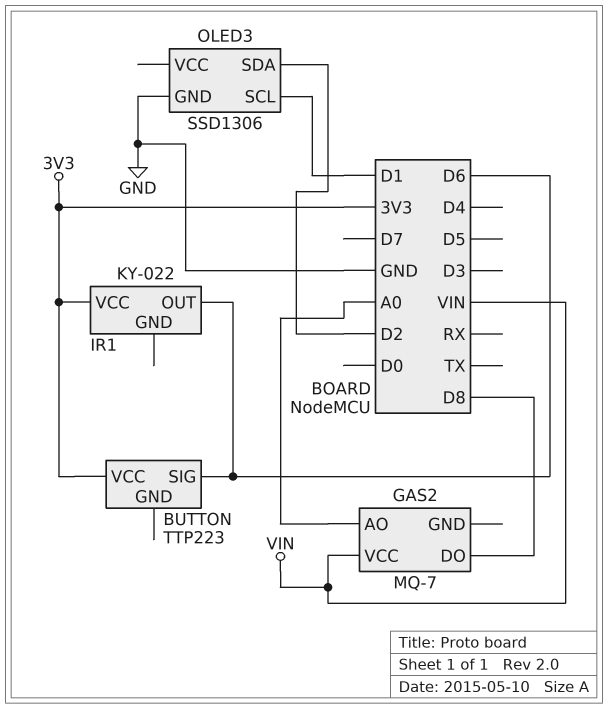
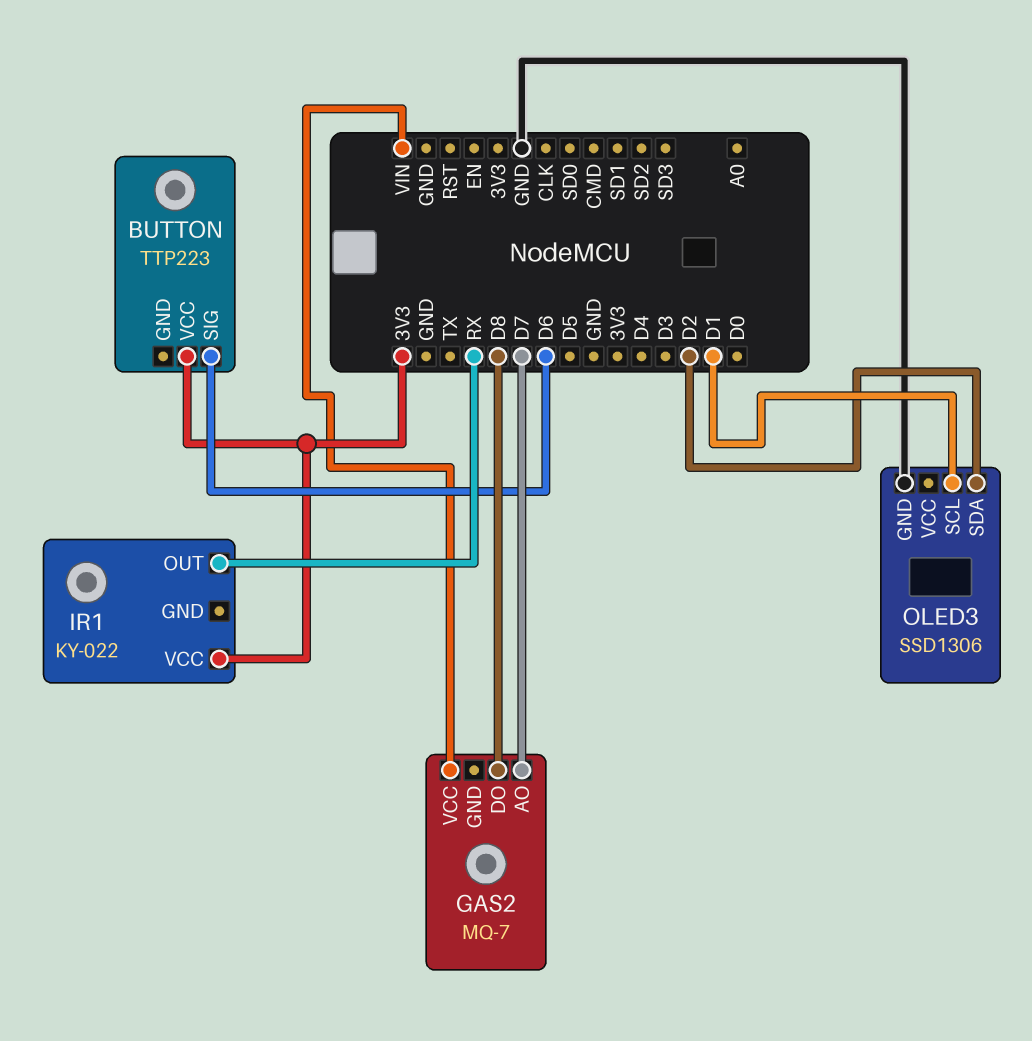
GAS2 pin AO: A0 -> D7
IR1 pin OUT: D6 -> RX

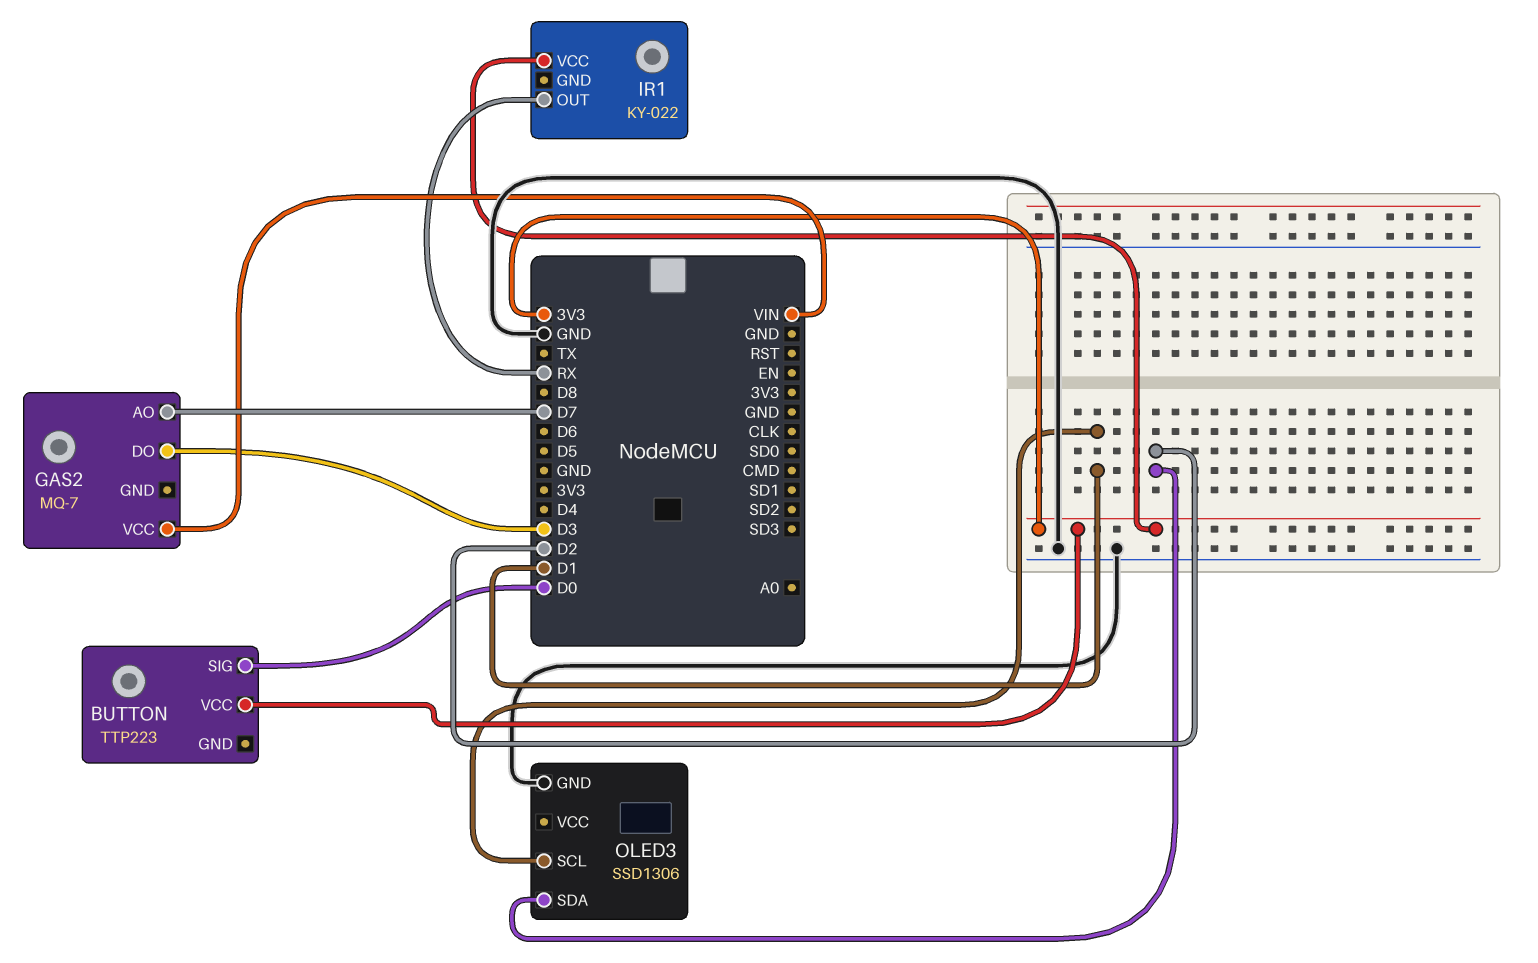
BUTTON pin SIG: D6 -> D0
GAS2 pin DO: D8 -> D3

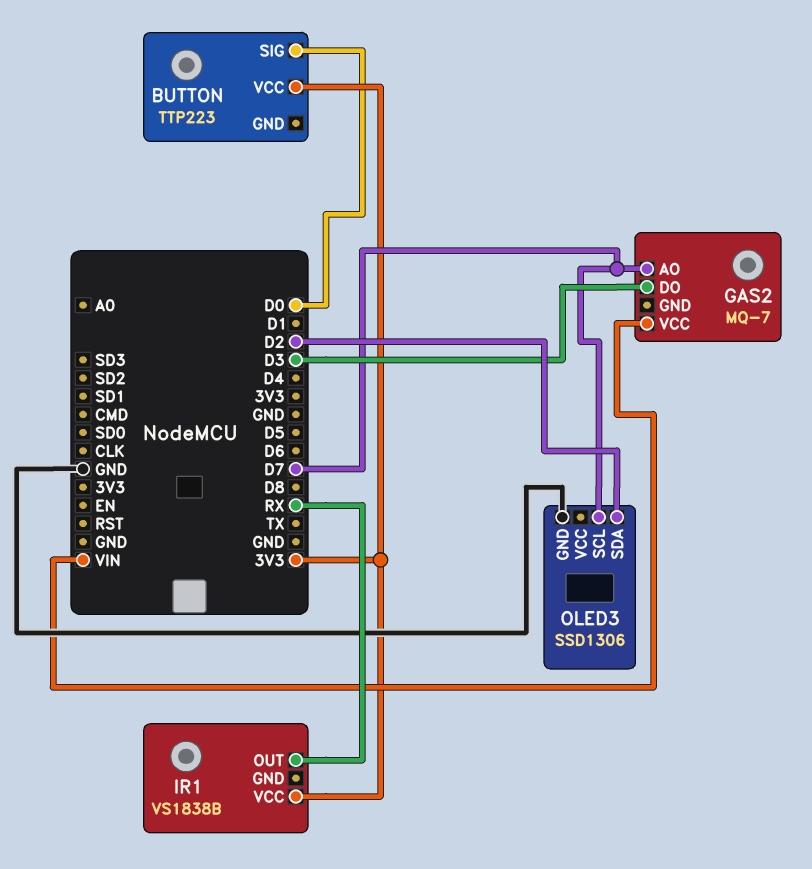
IR1: KY-022 -> VS1838B
OLED3 pin SCL: D1 -> D7

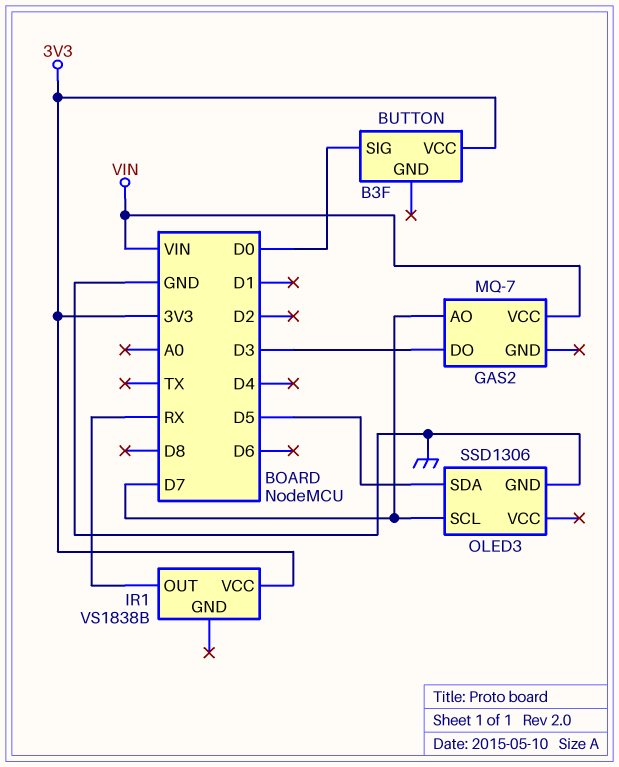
BUTTON: TTP223 -> B3F
OLED3 pin SDA: D2 -> D5

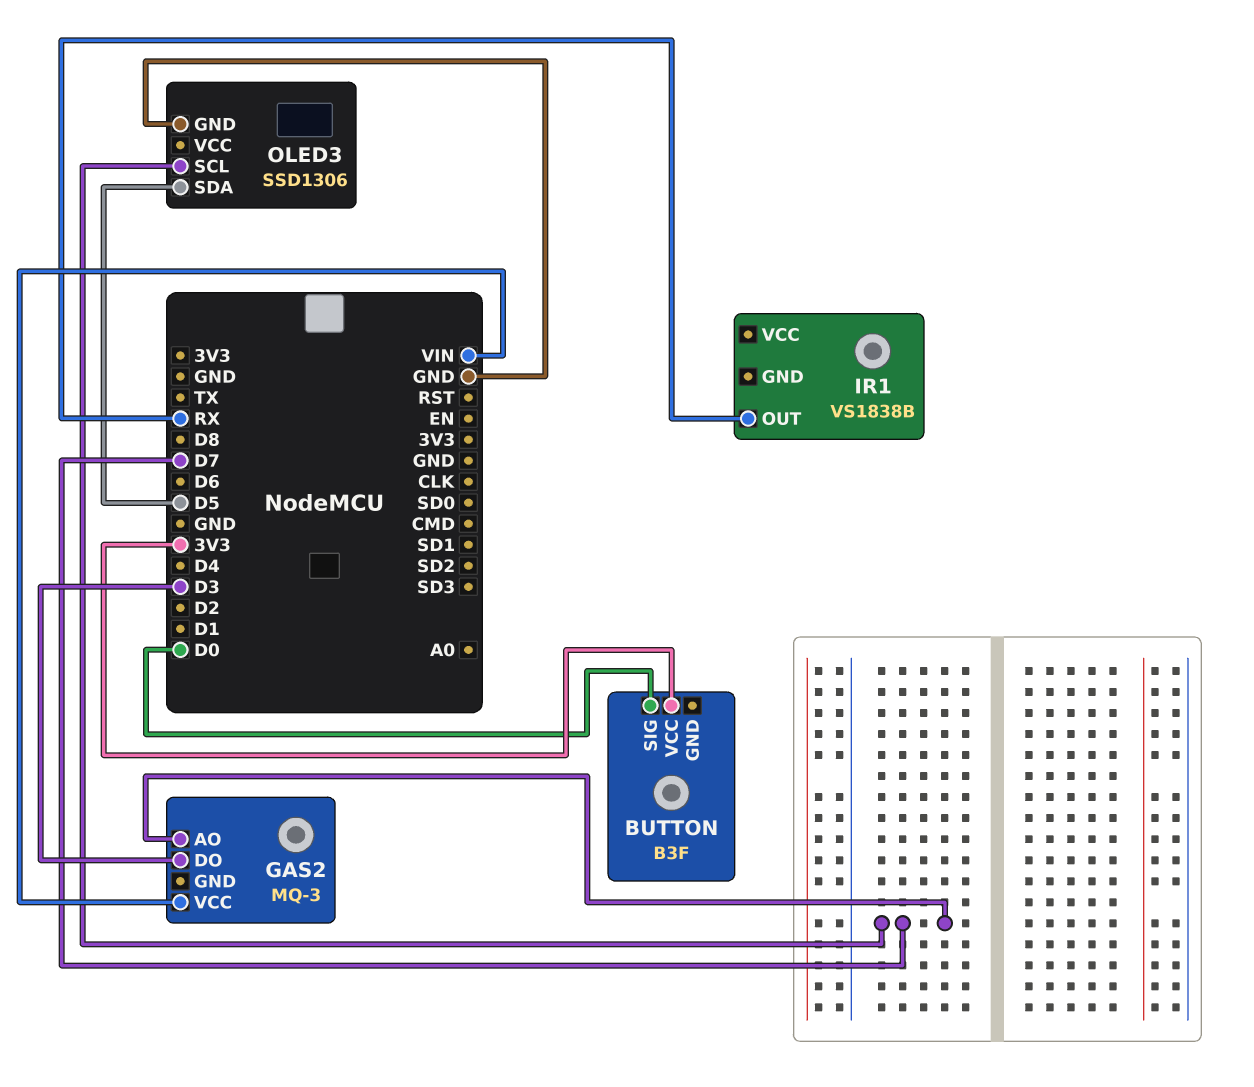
GAS2: MQ-7 -> MQ-3
IR1 pin VCC: 3V3 -> none

